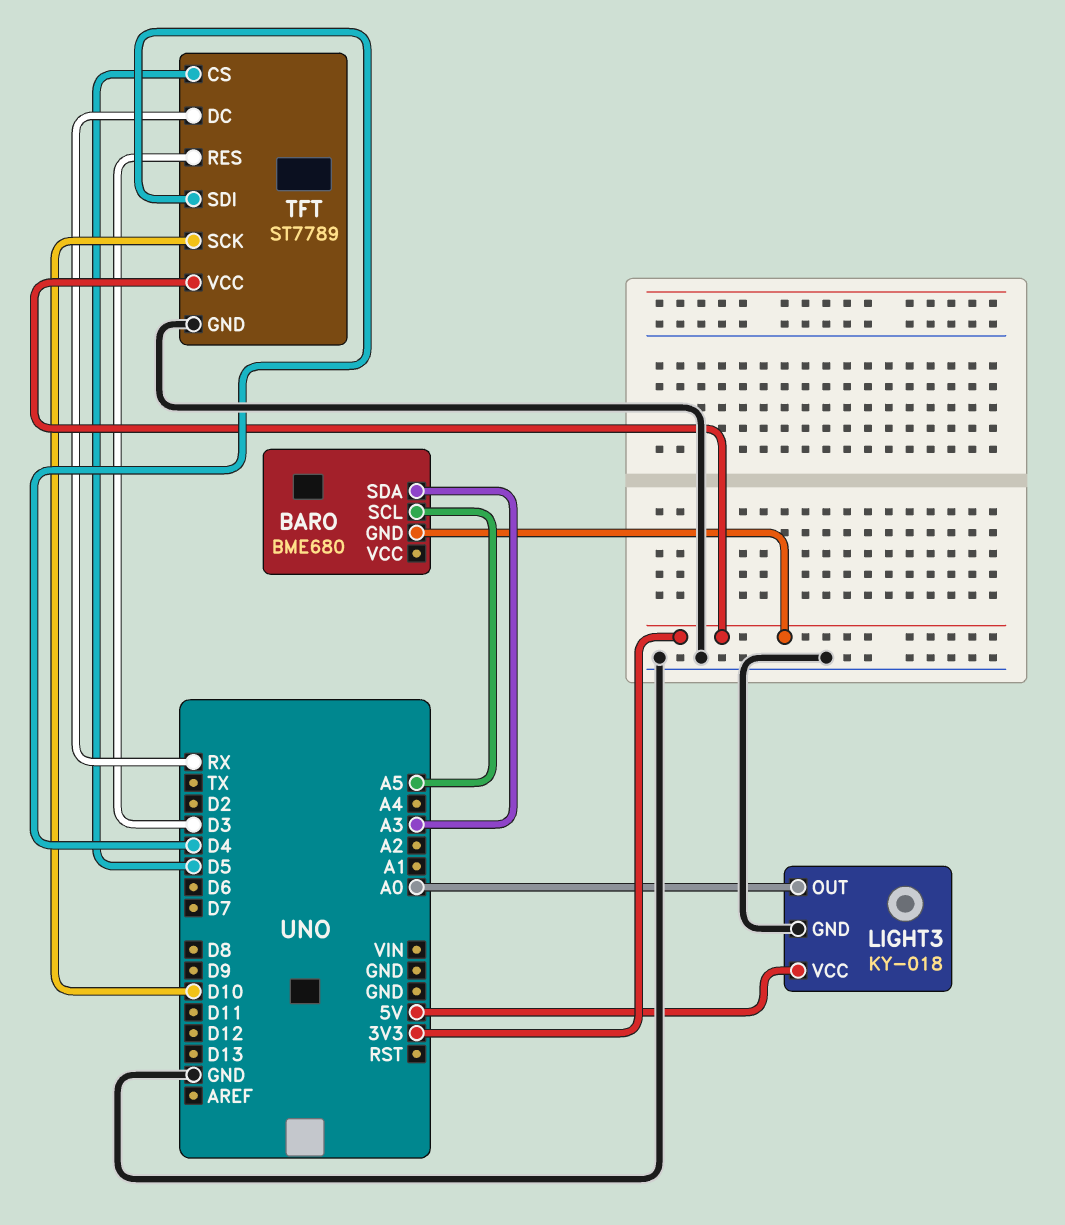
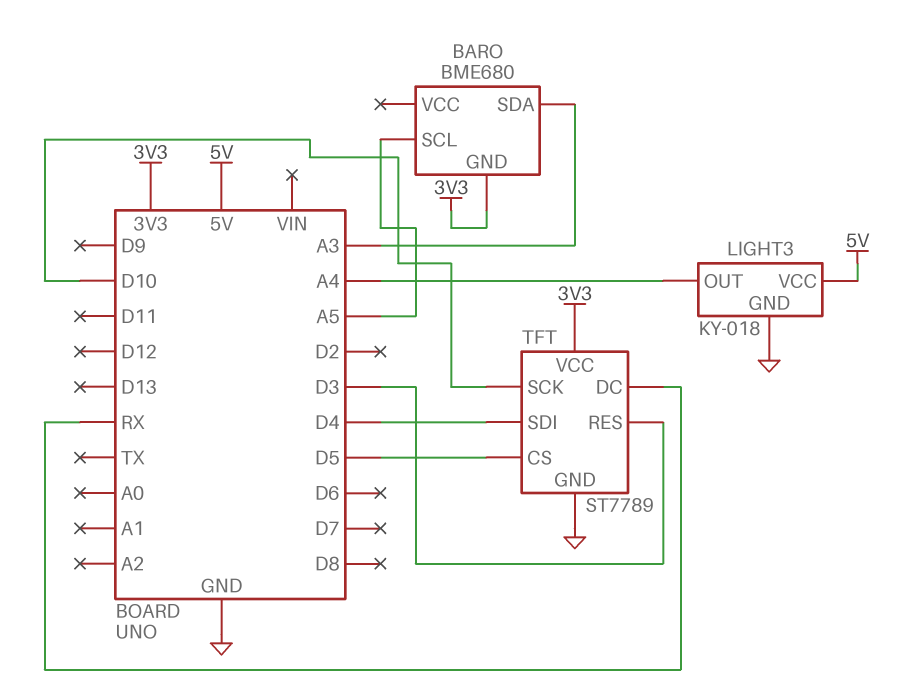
LIGHT3 pin OUT: A0 -> A4

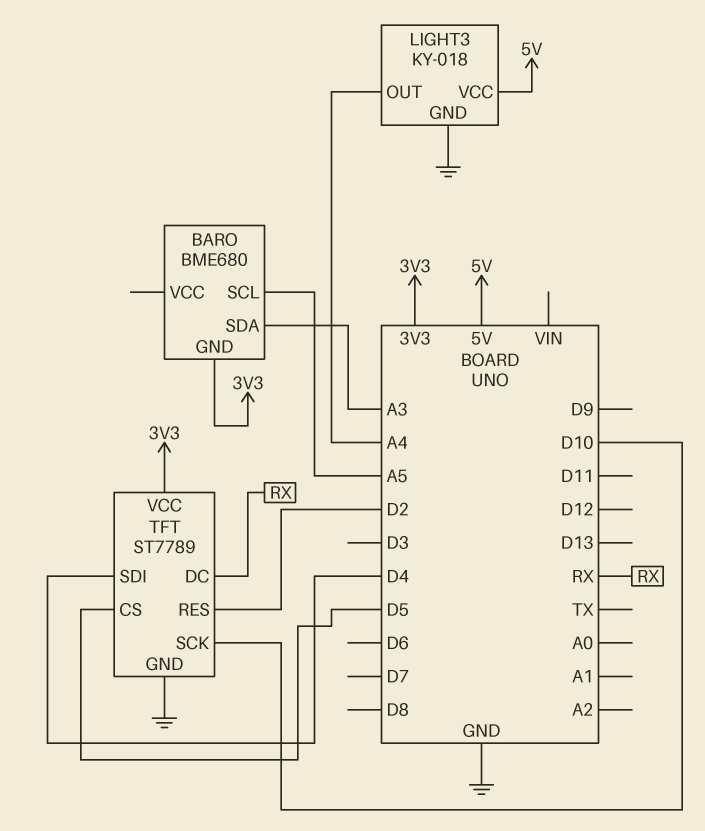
TFT pin RES: D3 -> D2

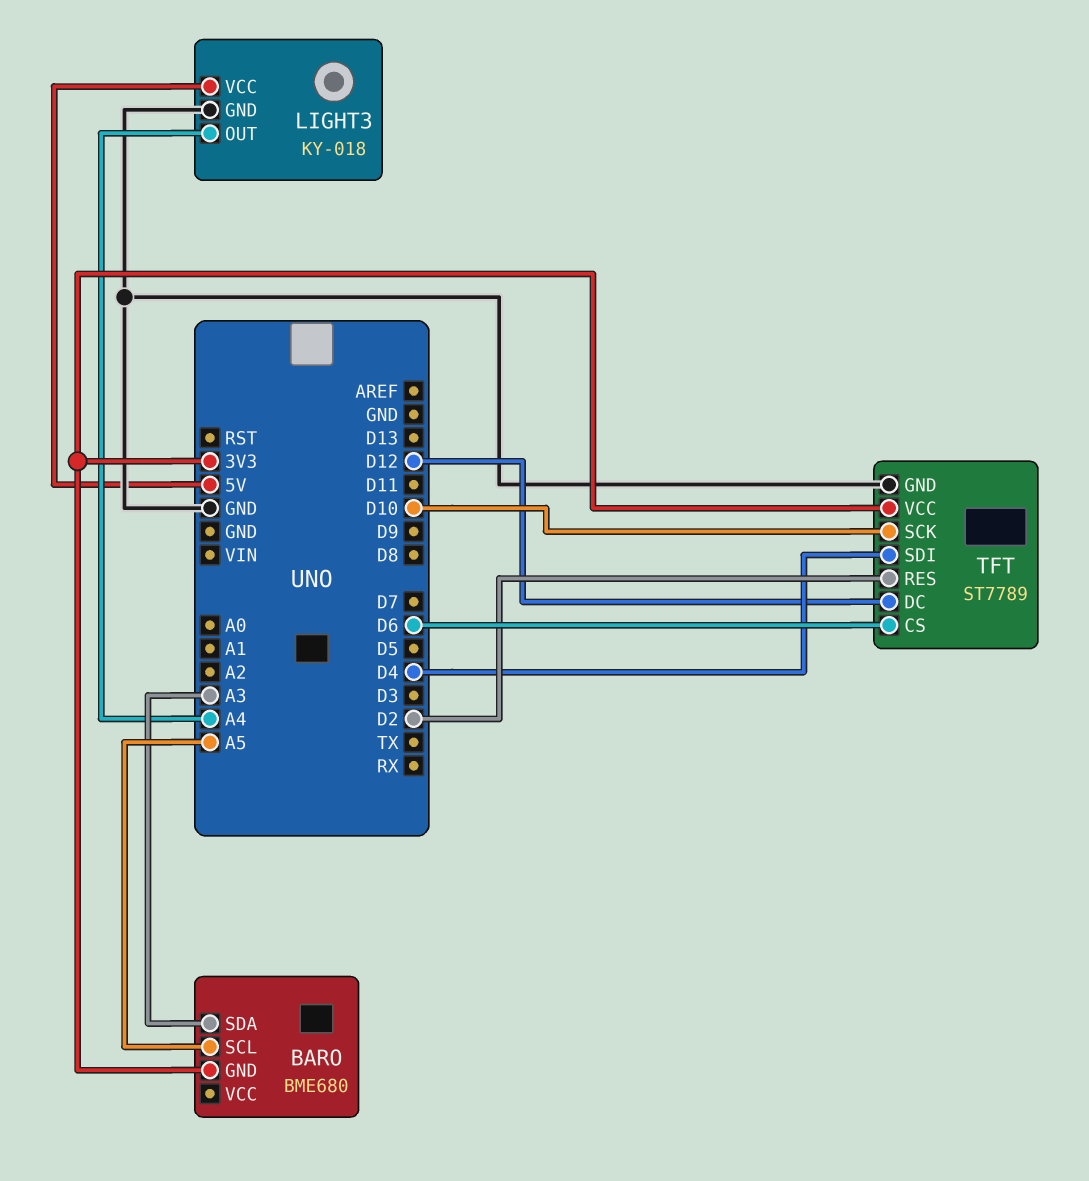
TFT pin CS: D5 -> D6
TFT pin DC: RX -> D12

